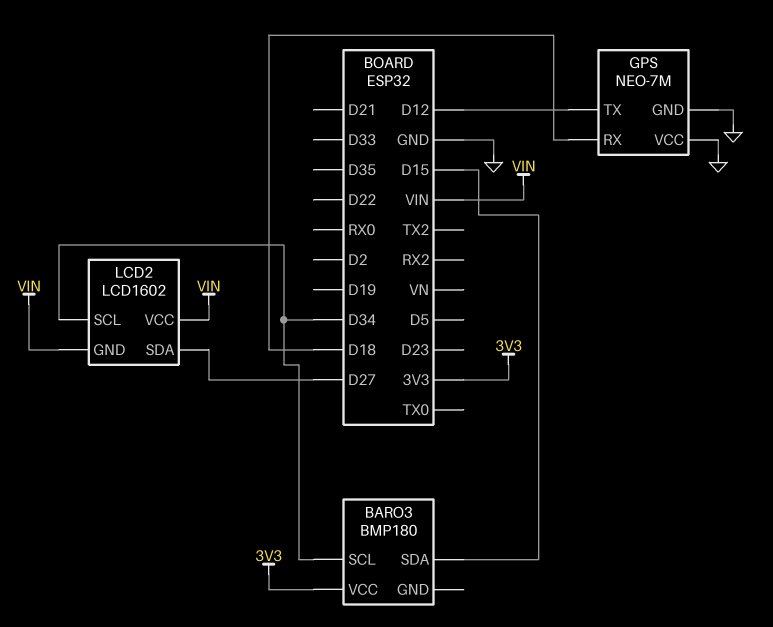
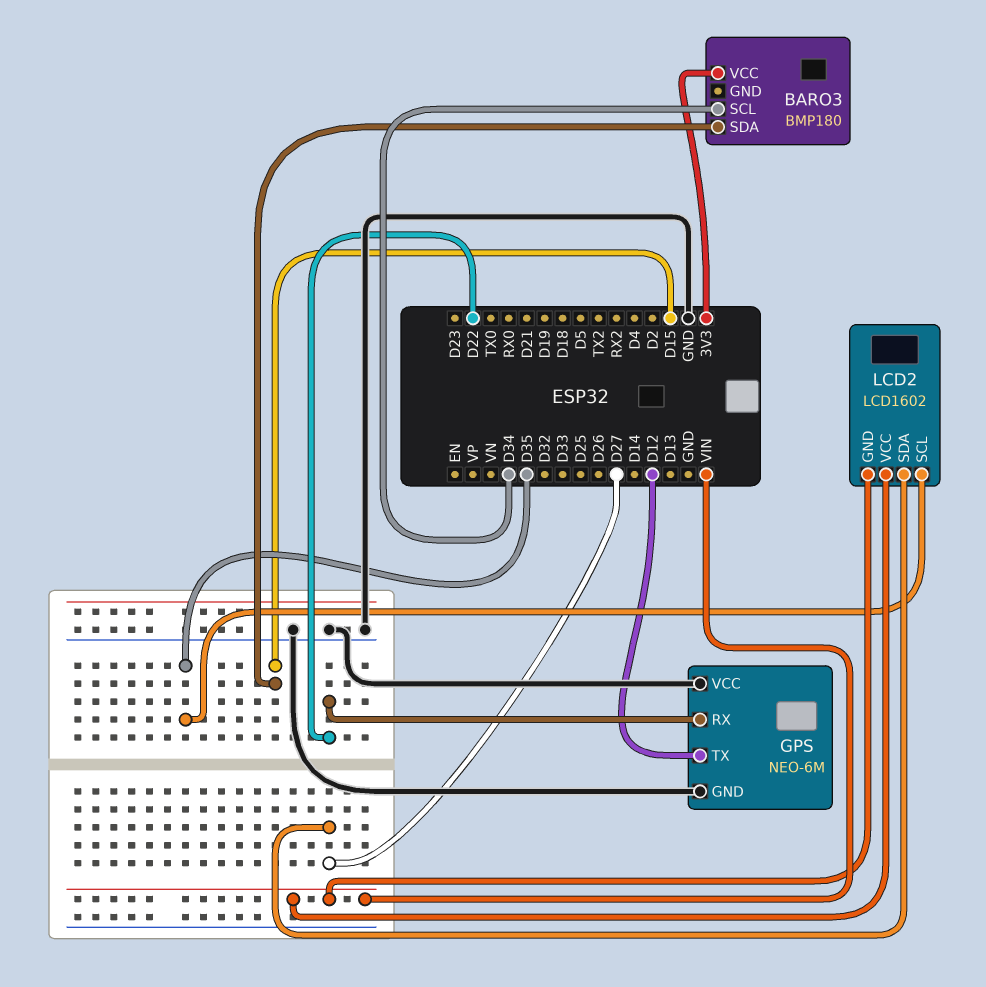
GPS: NEO-7M -> NEO-6M
GPS pin RX: D18 -> D22
LCD2 pin SCL: D34 -> D35

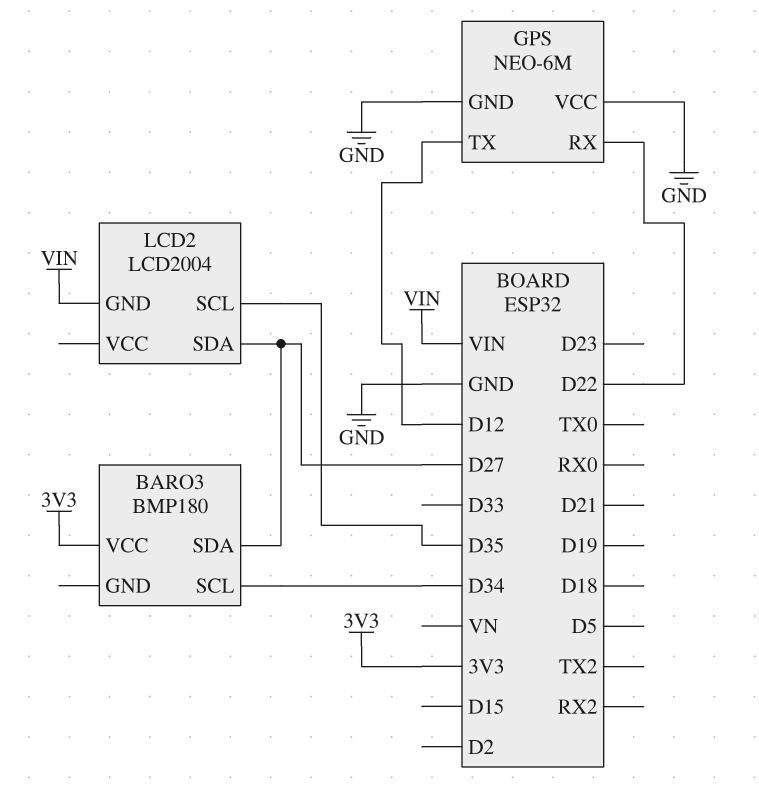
BARO3 pin SDA: D15 -> D27
LCD2: LCD1602 -> LCD2004
LCD2 pin VCC: VIN -> none

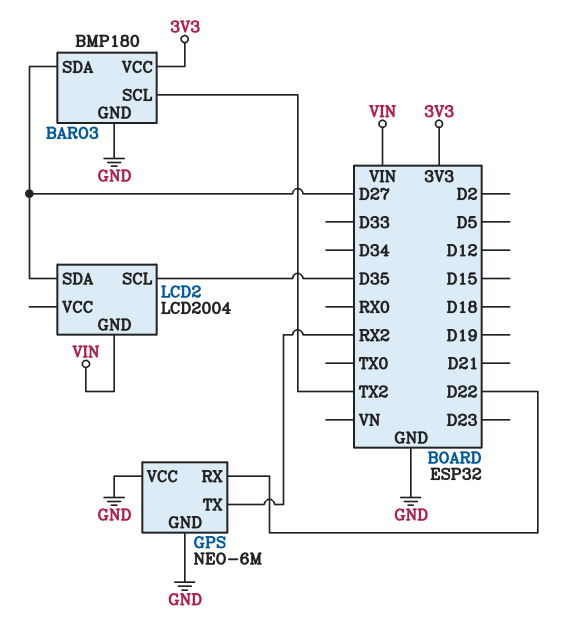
BARO3 pin GND: none -> GND
BARO3 pin SCL: D34 -> TX2
GPS pin TX: D12 -> RX2

